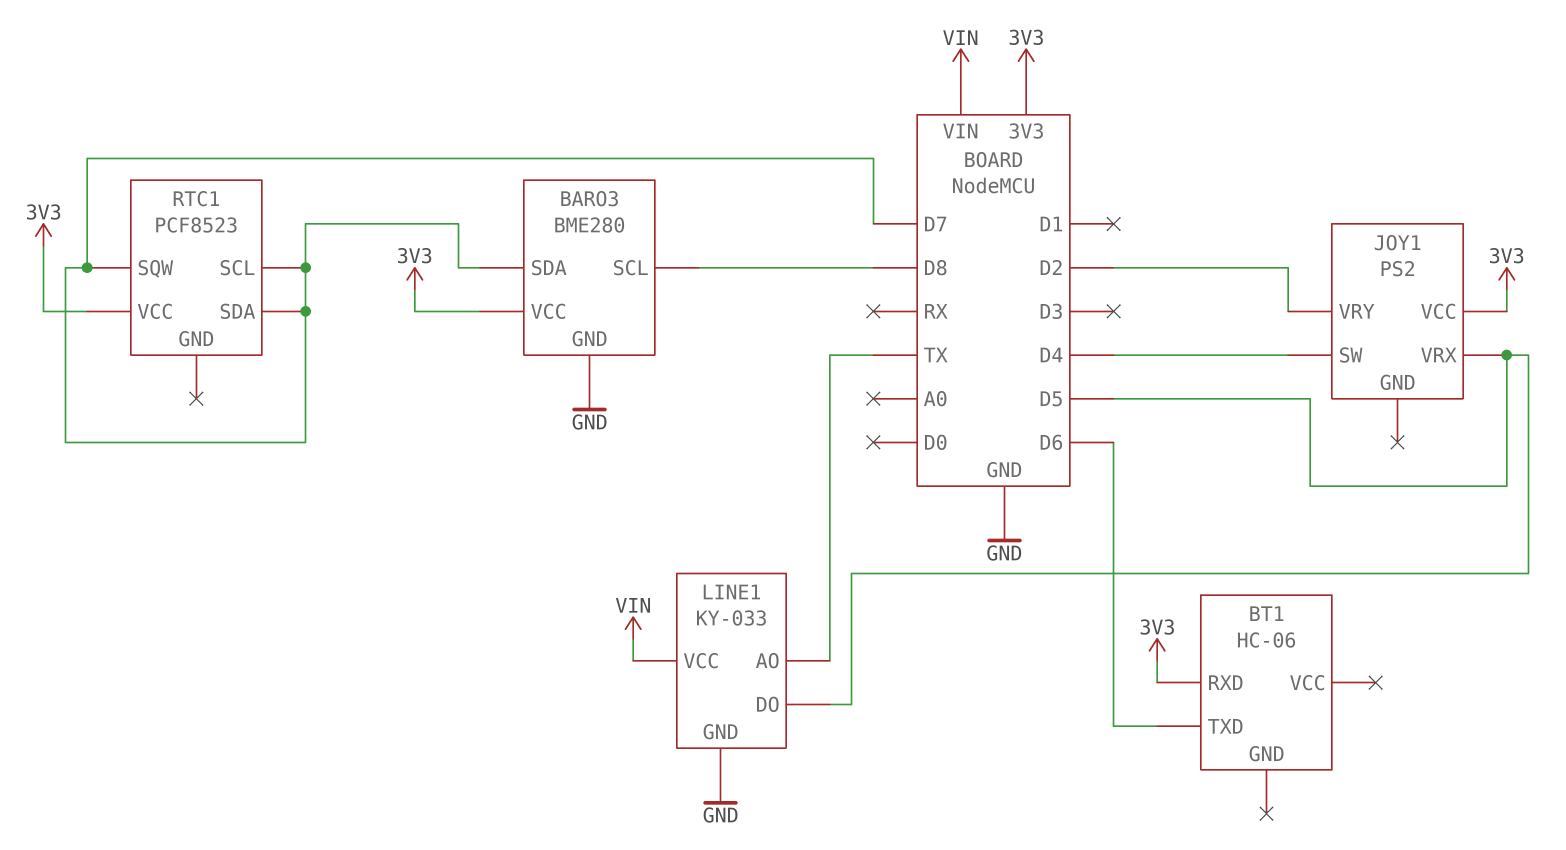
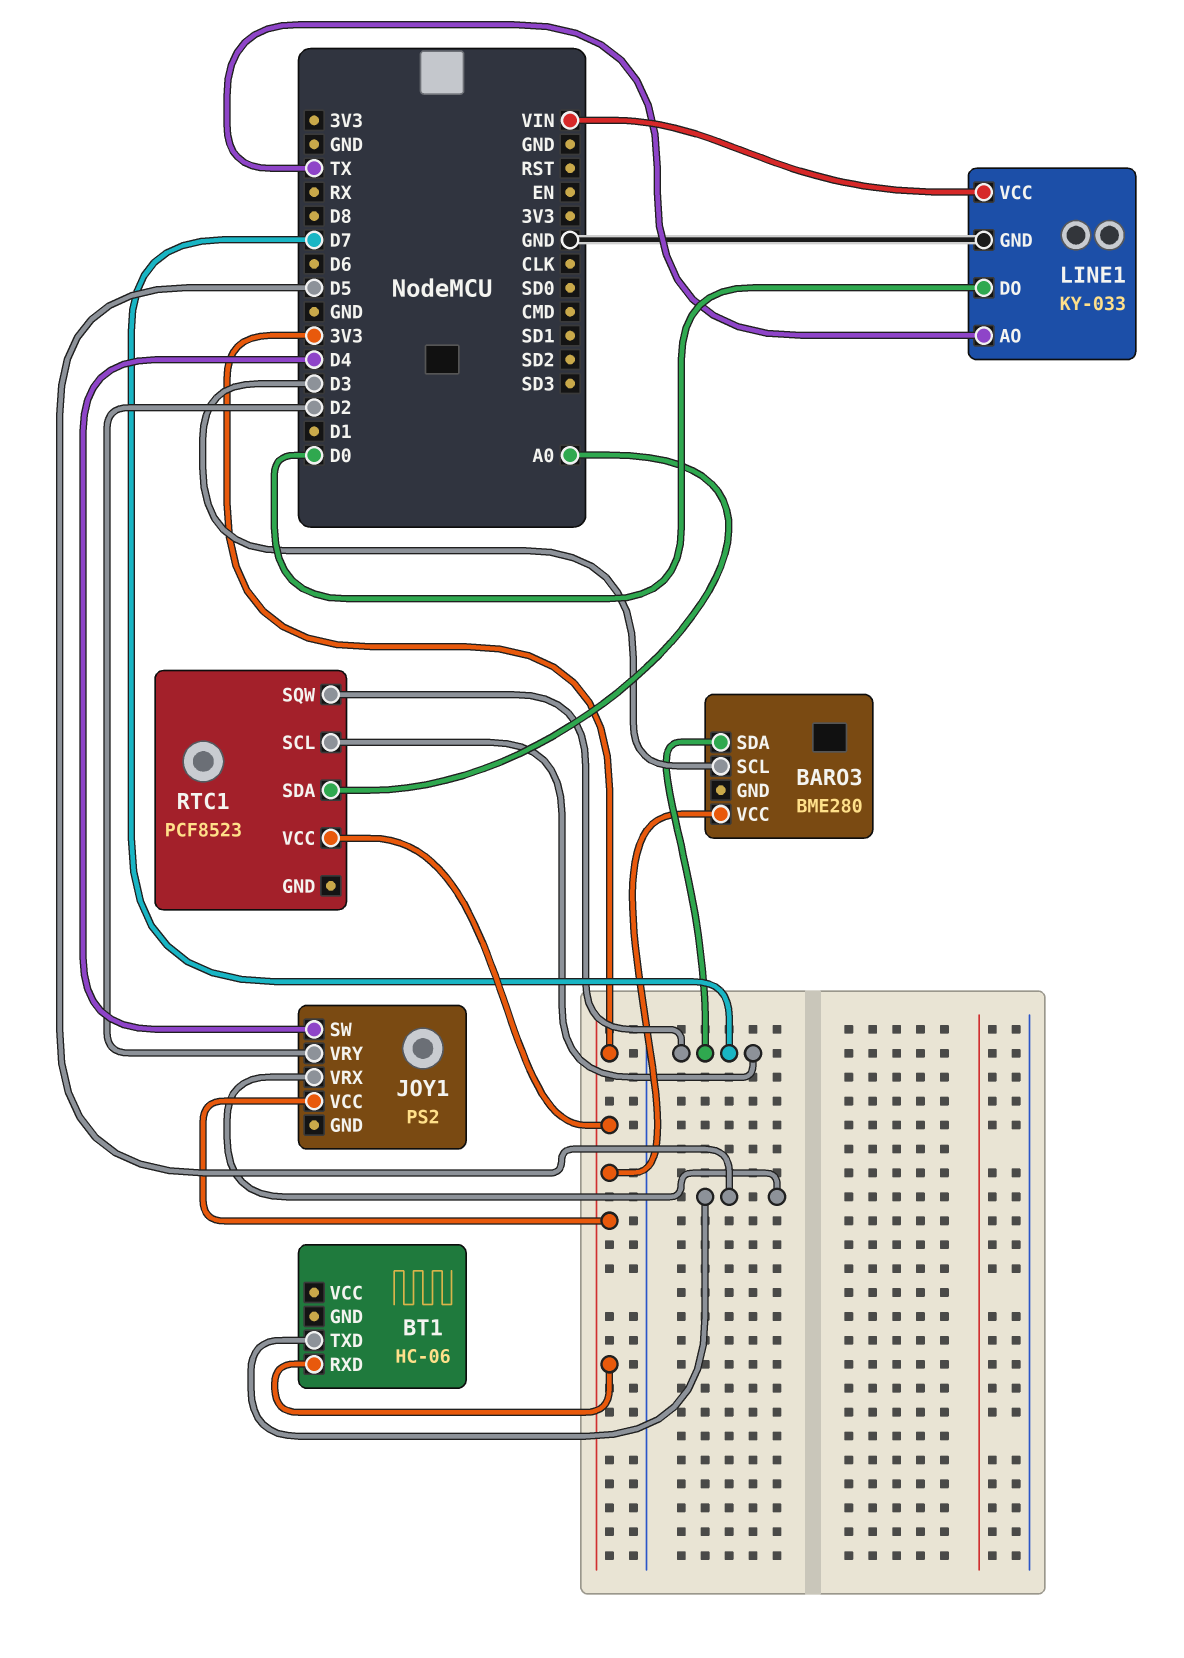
BARO3 pin GND: GND -> none
BARO3 pin SCL: D8 -> D3
BT1 pin TXD: D6 -> D5
LINE1 pin DO: D5 -> D0
RTC1 pin SDA: D7 -> A0

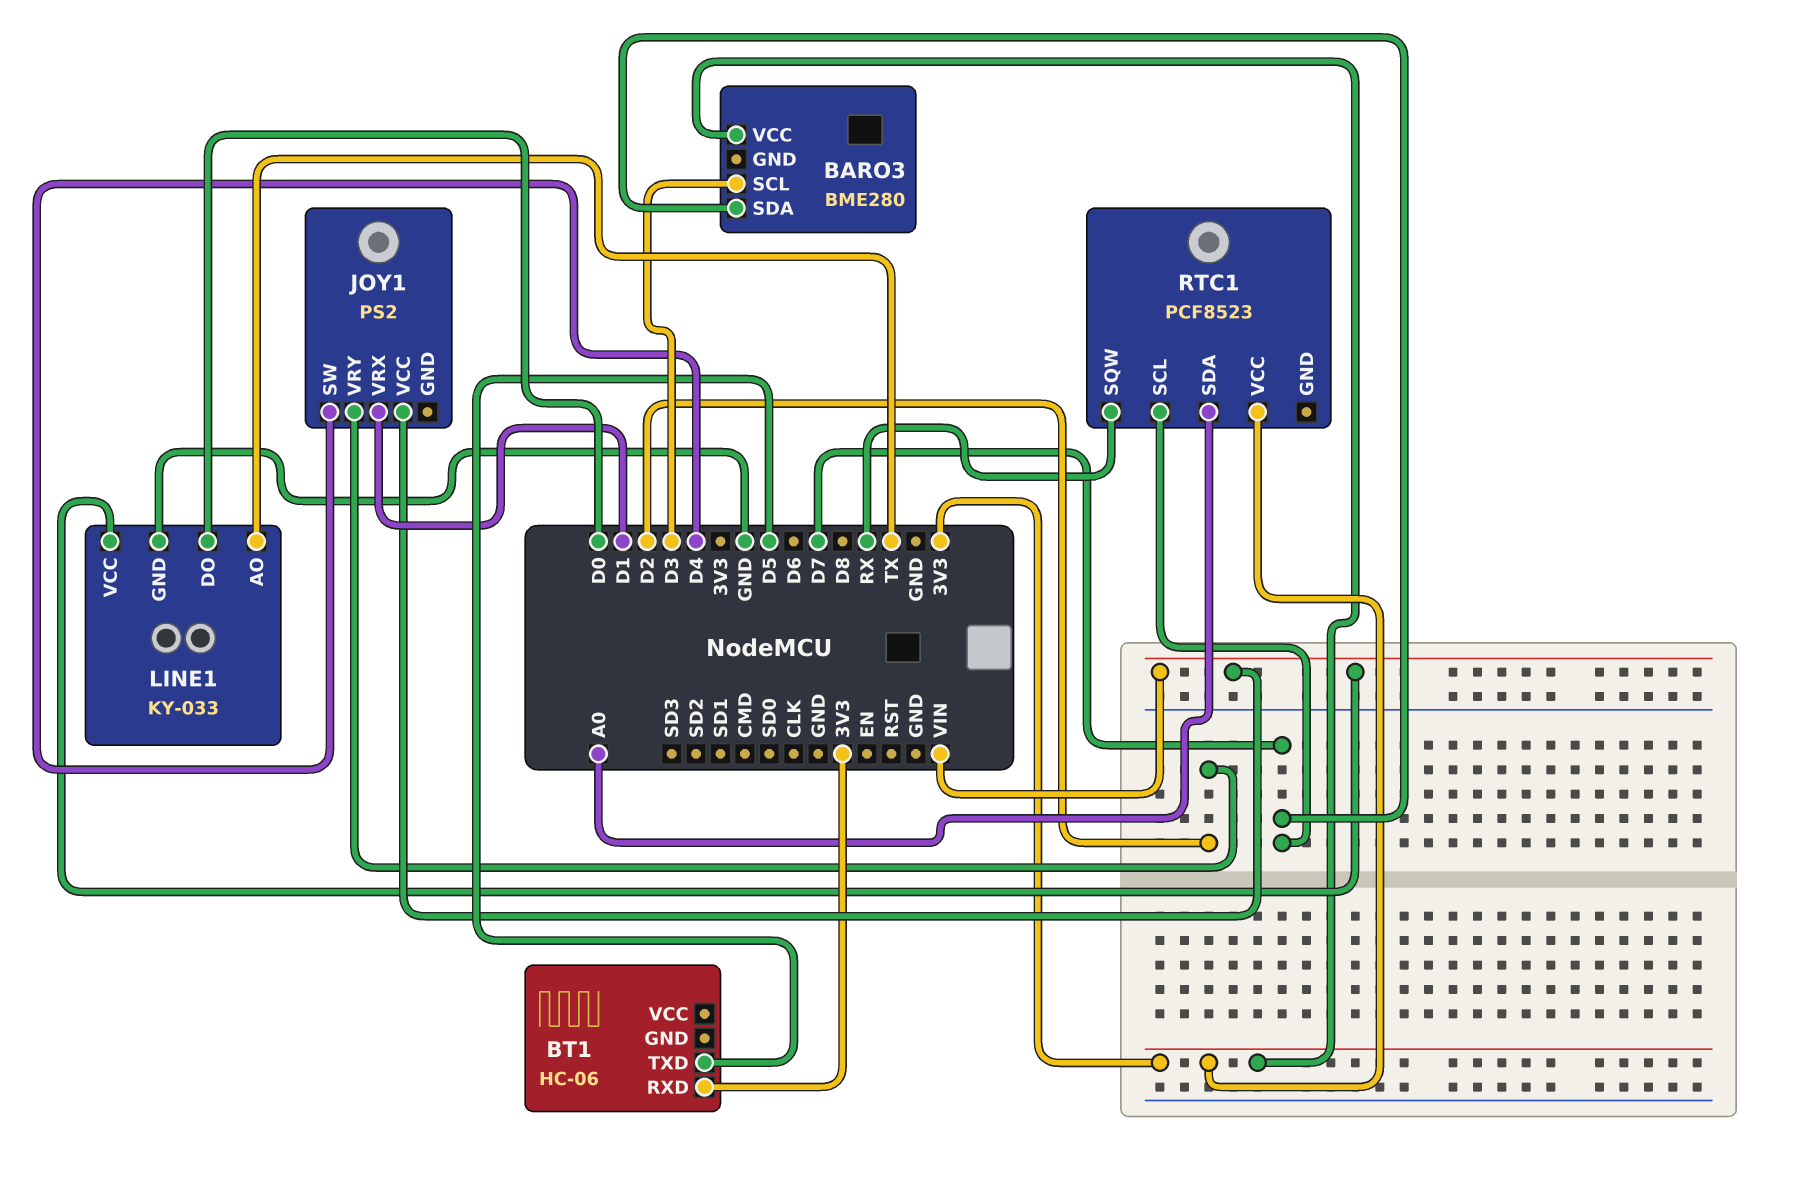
JOY1 pin VCC: 3V3 -> VIN
JOY1 pin VRX: D5 -> D1
RTC1 pin SQW: D7 -> RX

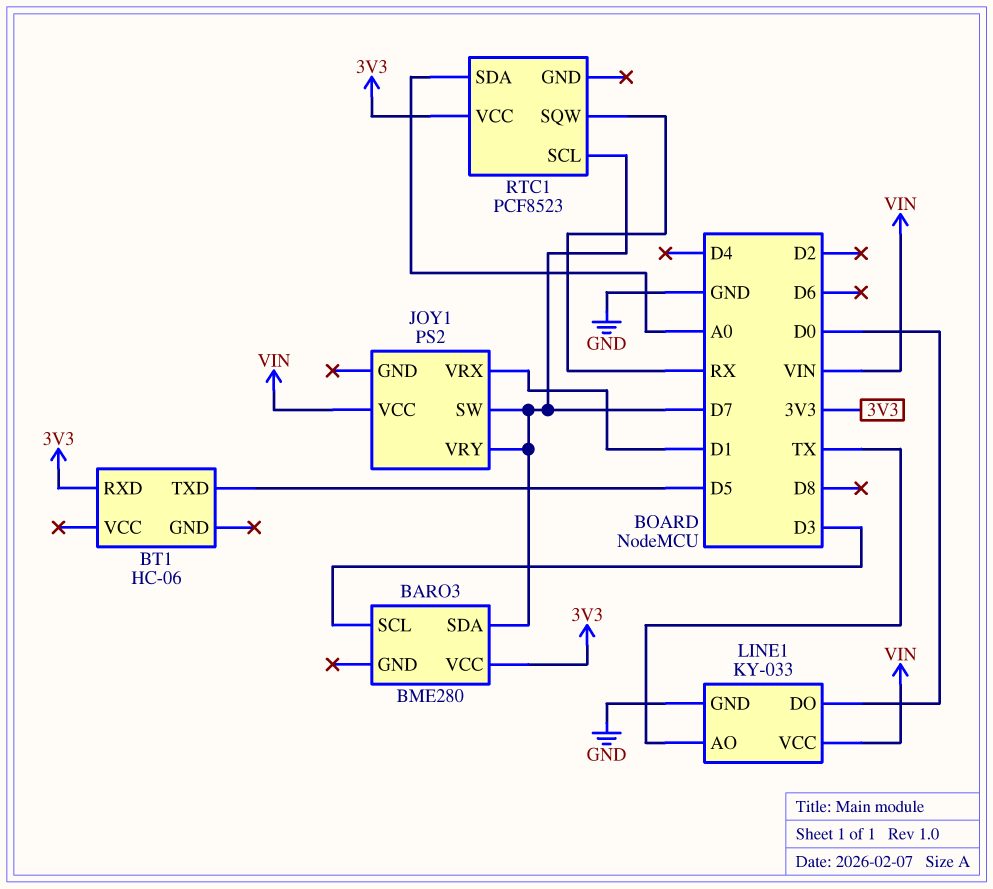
JOY1 pin SW: D4 -> D7
JOY1 pin VRY: D2 -> D7

